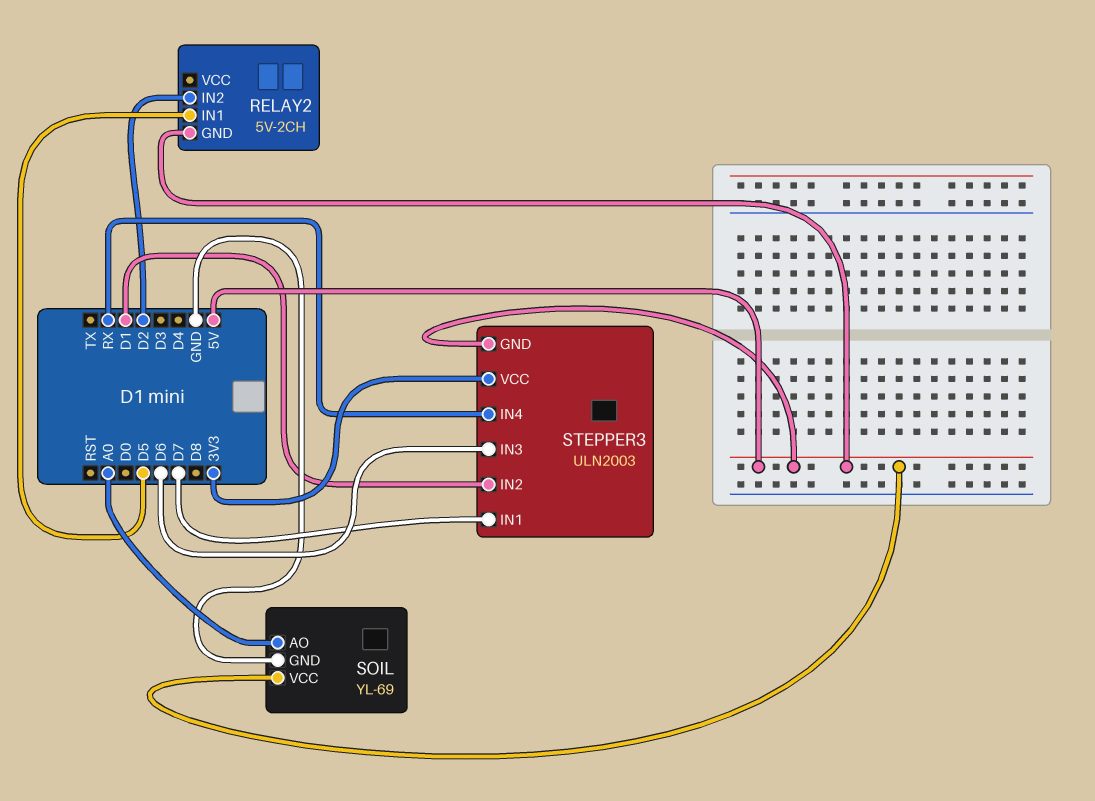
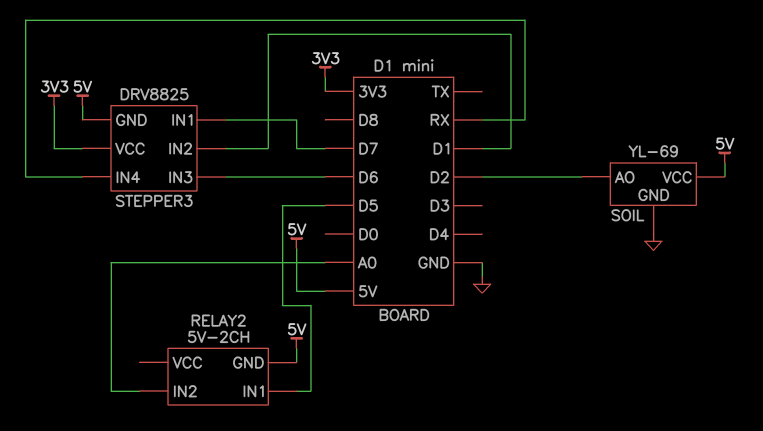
RELAY2 pin IN2: D2 -> A0
SOIL pin AO: A0 -> D2
STEPPER3: ULN2003 -> DRV8825

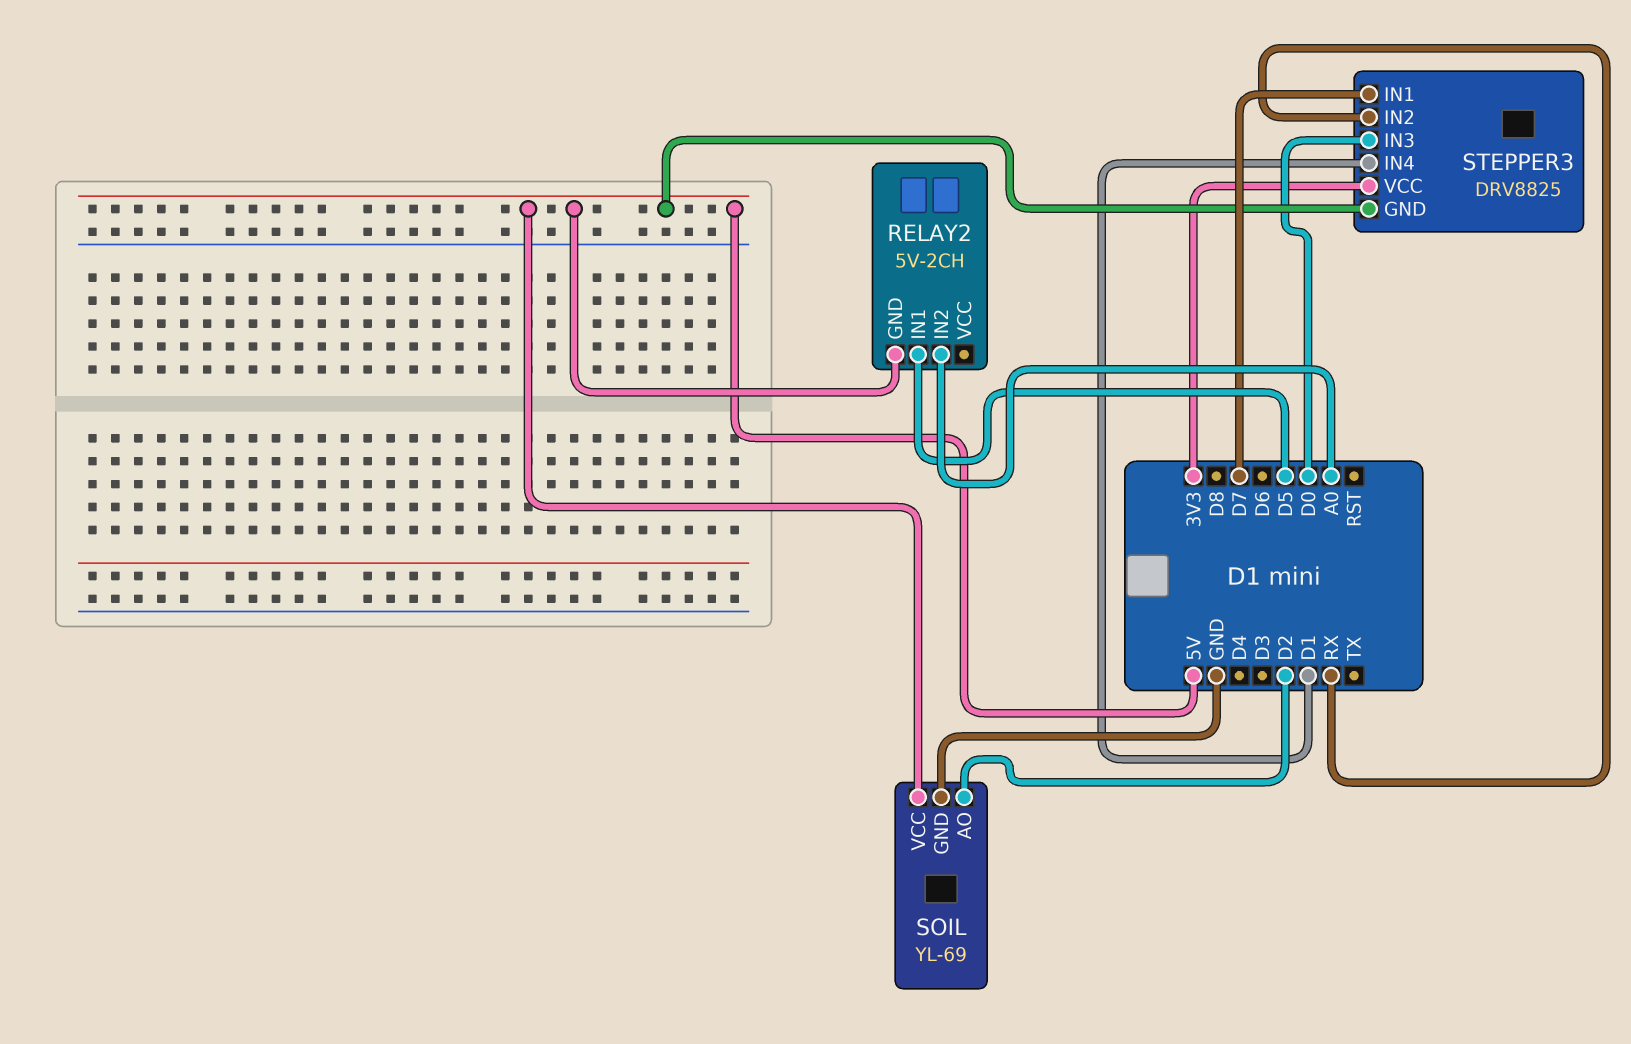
STEPPER3 pin IN2: D1 -> RX
STEPPER3 pin IN3: D6 -> D0
STEPPER3 pin IN4: RX -> D1

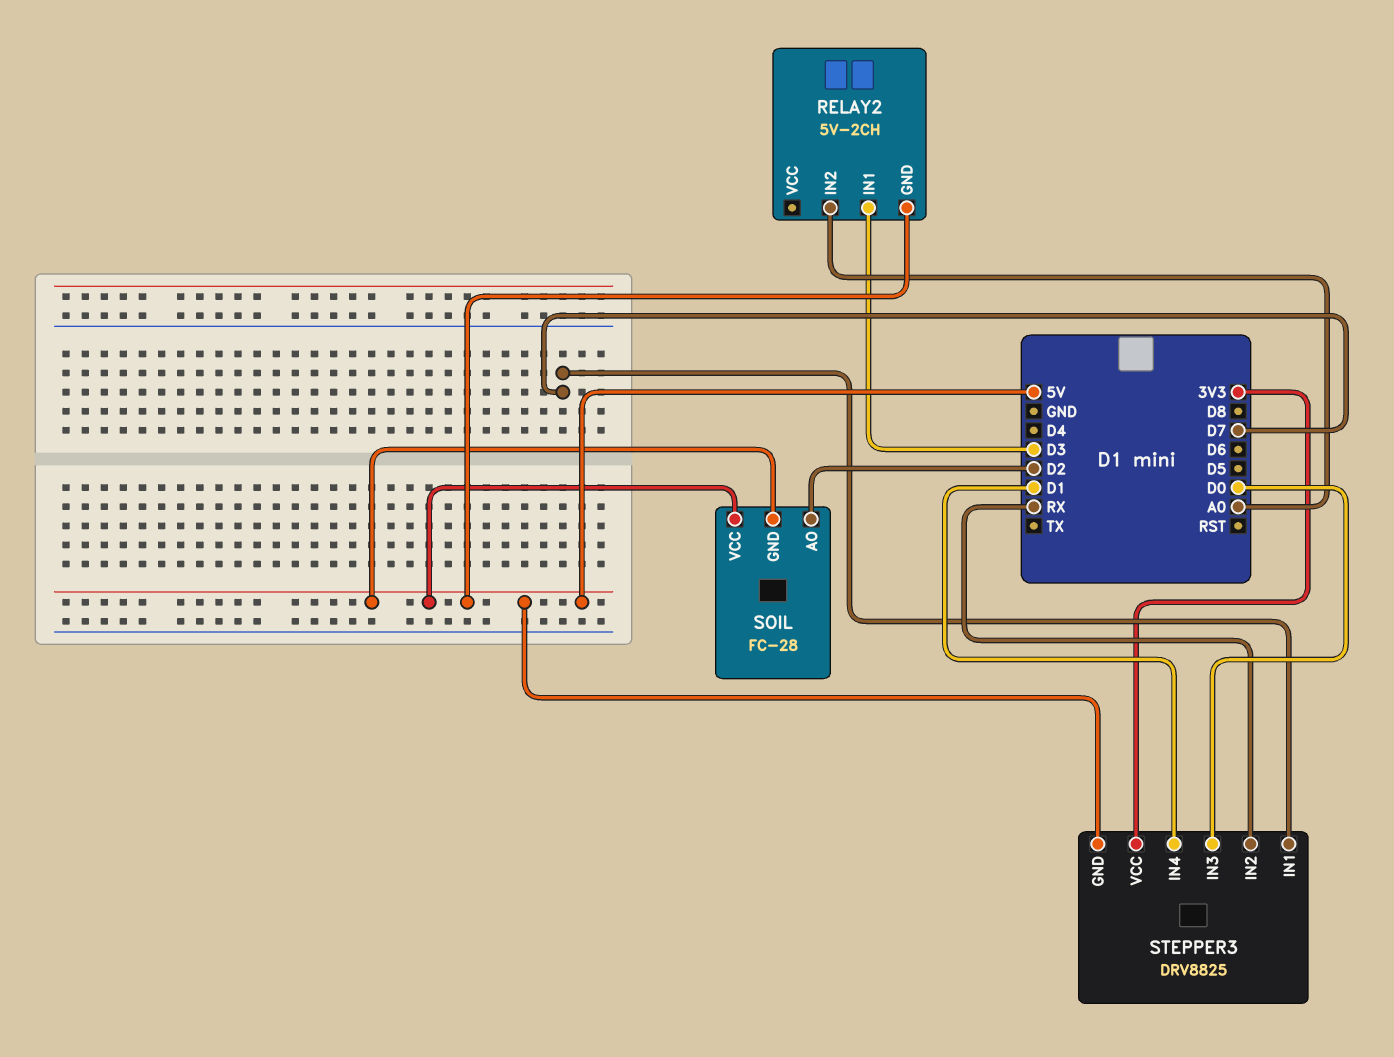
RELAY2 pin IN1: D5 -> D3
SOIL: YL-69 -> FC-28
SOIL pin GND: GND -> 5V

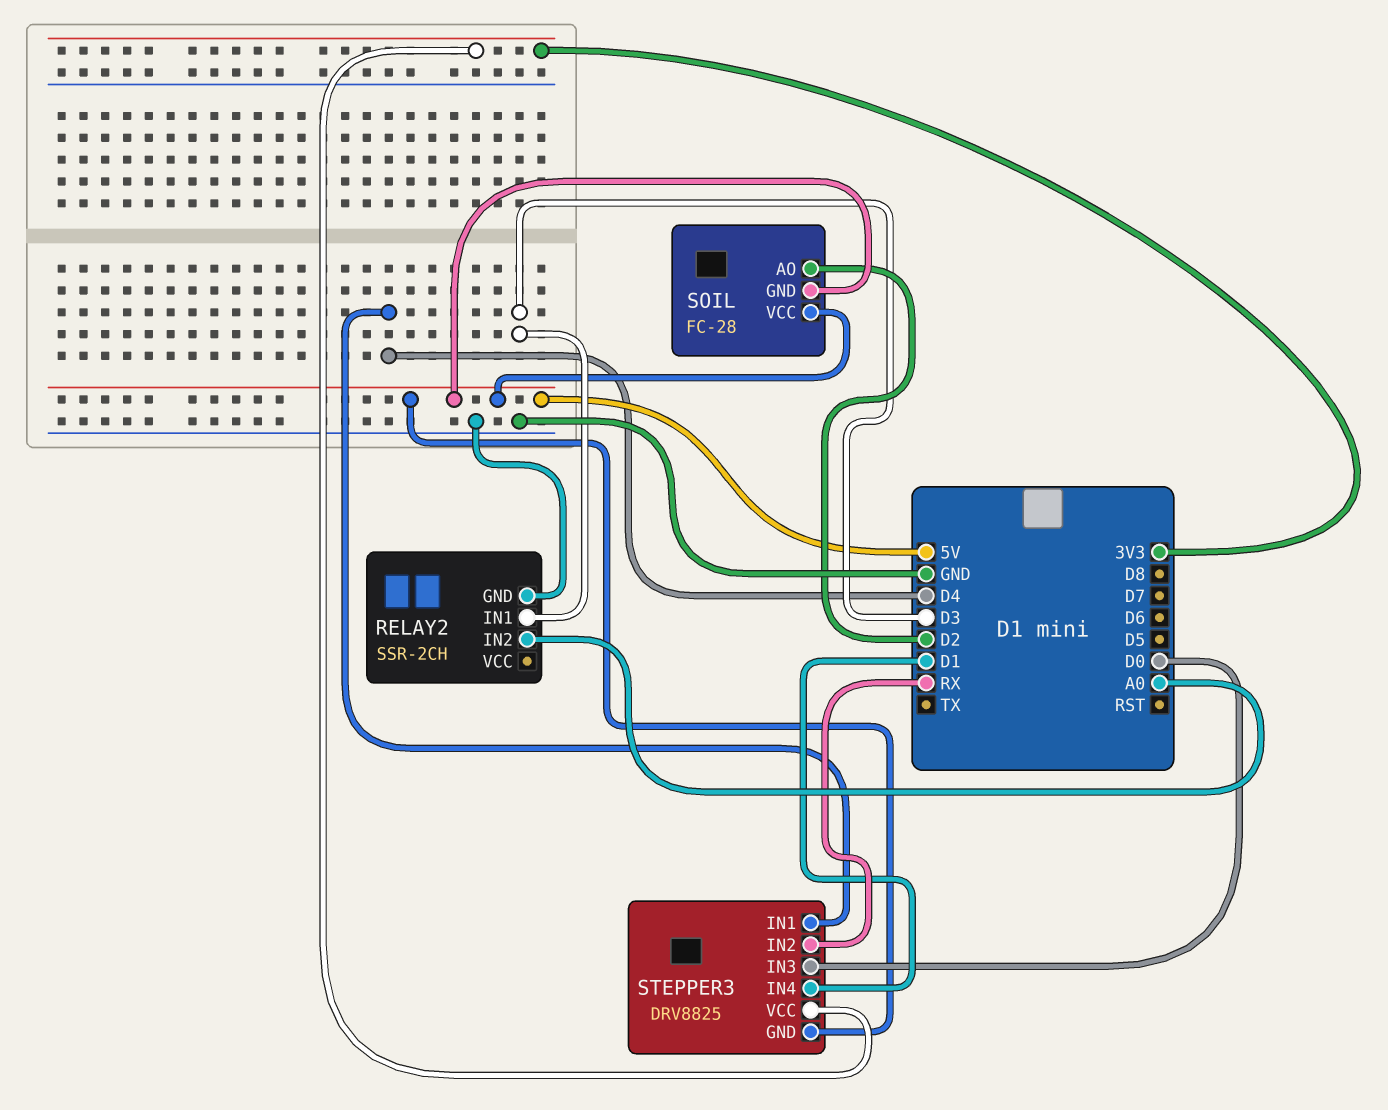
RELAY2: 5V-2CH -> SSR-2CH
RELAY2 pin GND: 5V -> GND
STEPPER3 pin IN1: D7 -> D4

